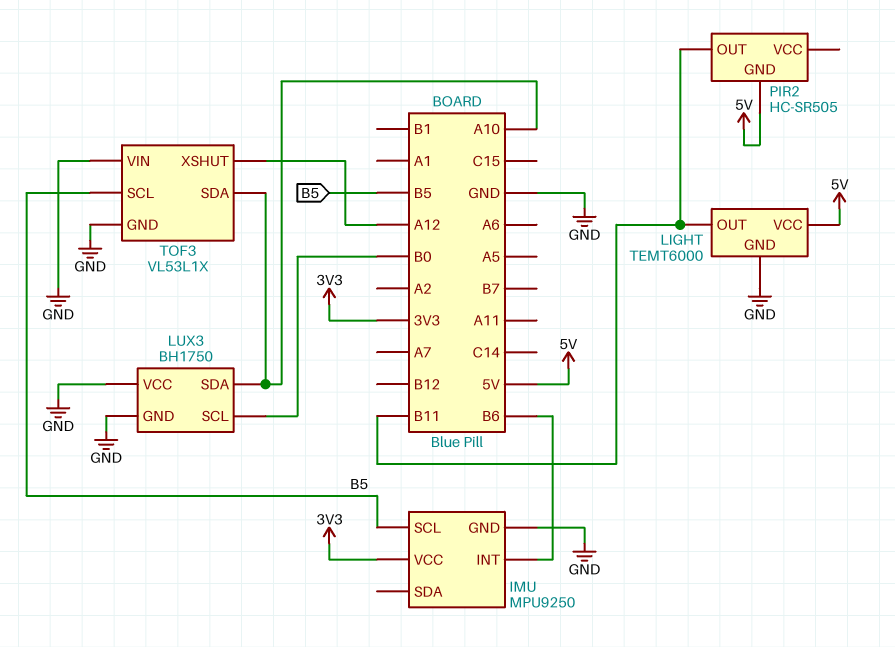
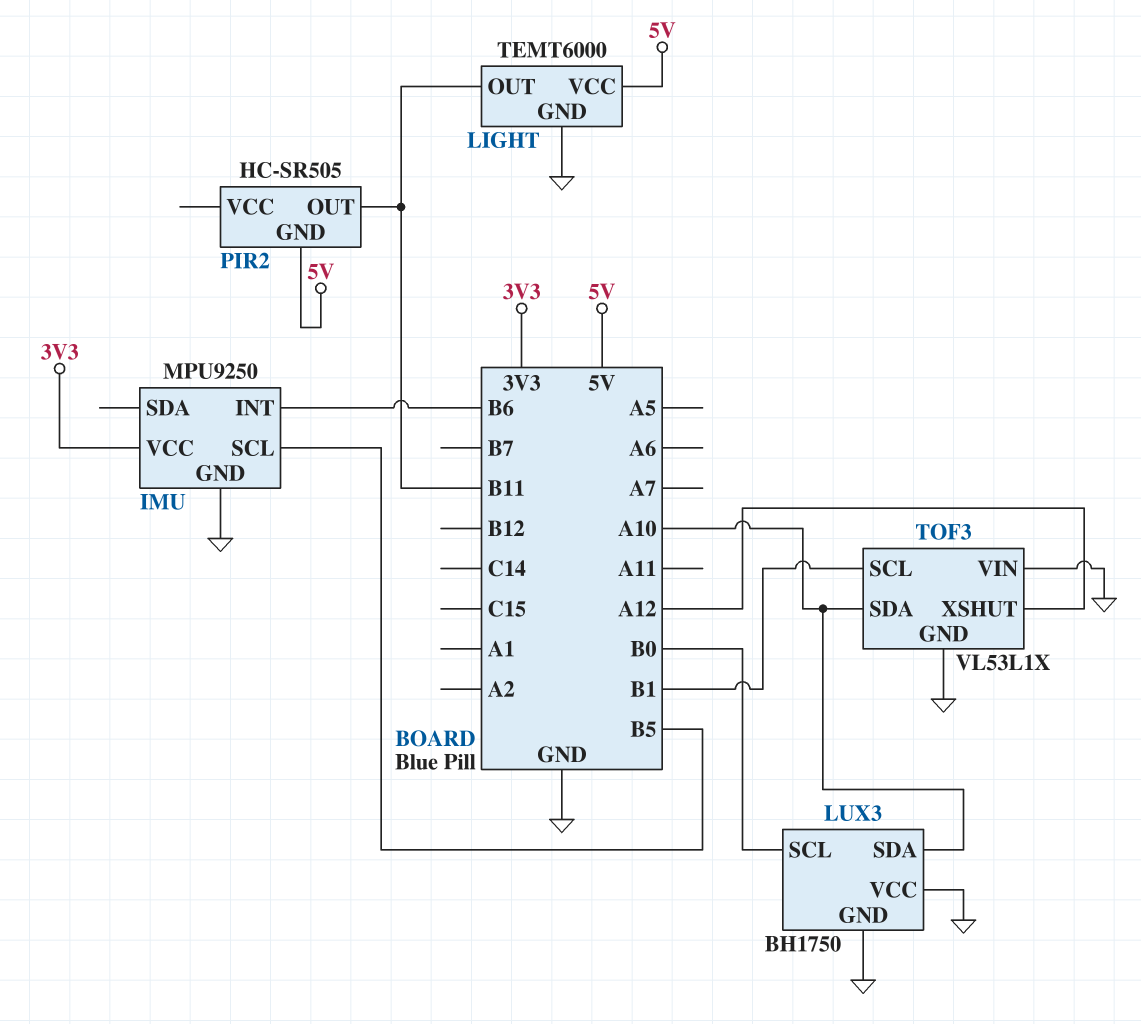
TOF3 pin SCL: B5 -> B1

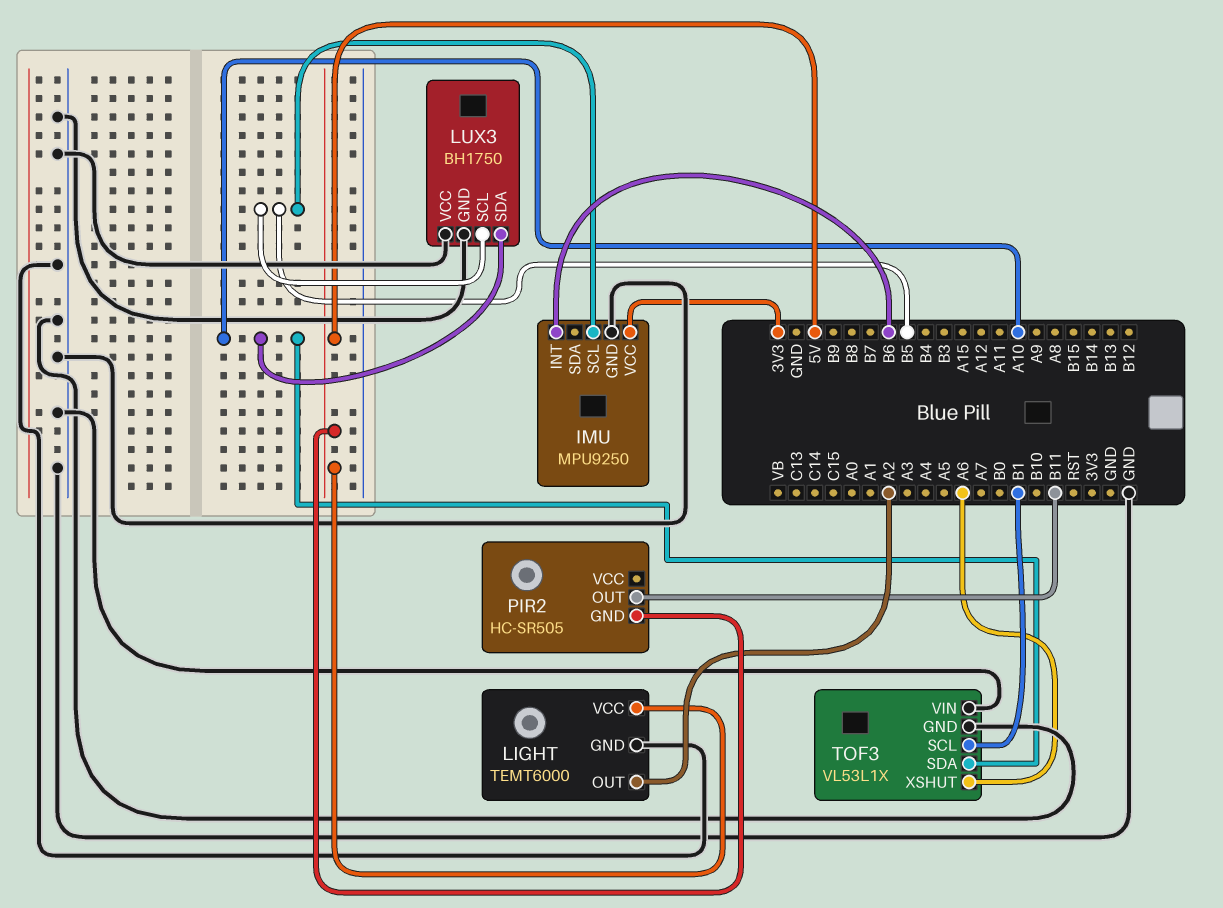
LIGHT pin OUT: B11 -> A2
LUX3 pin SCL: B0 -> B5
TOF3 pin XSHUT: A12 -> A6

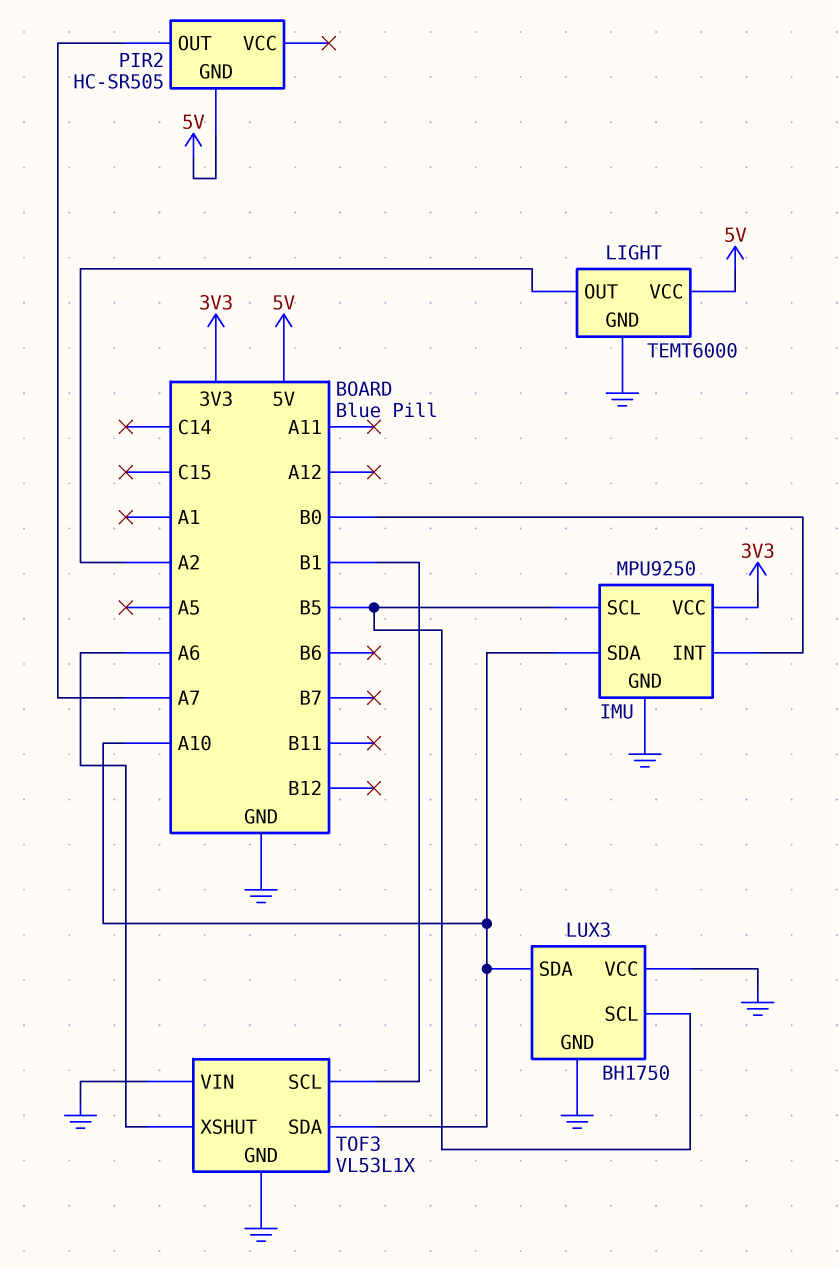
IMU pin INT: B6 -> B0
IMU pin SDA: none -> A10
PIR2 pin OUT: B11 -> A7

